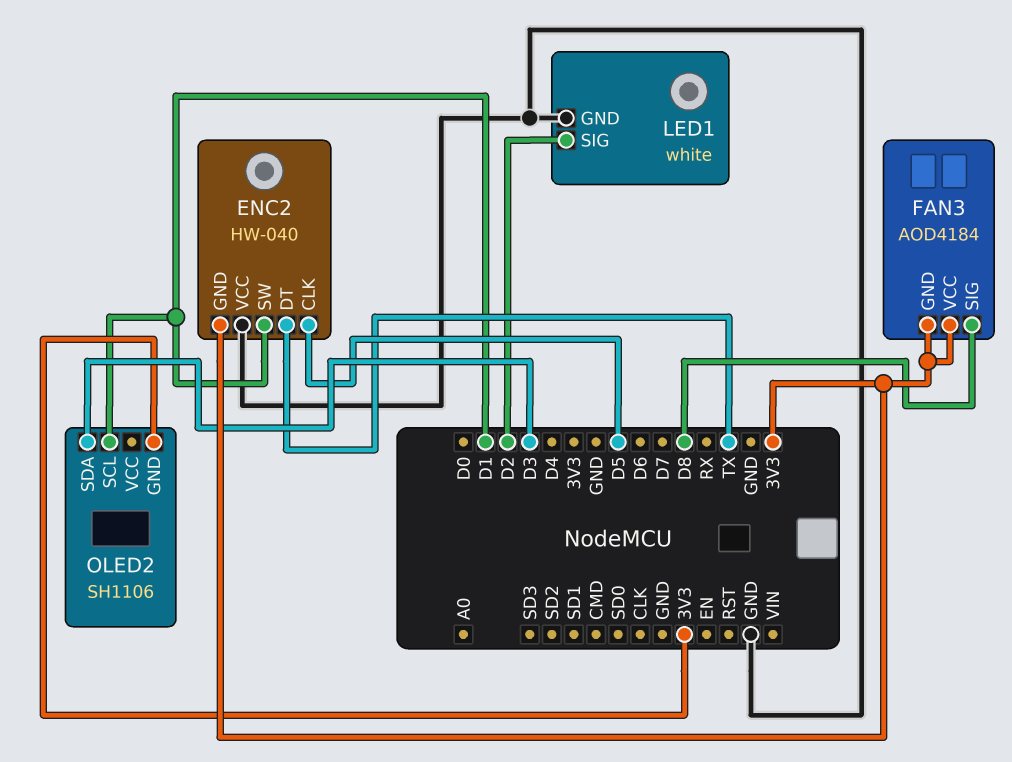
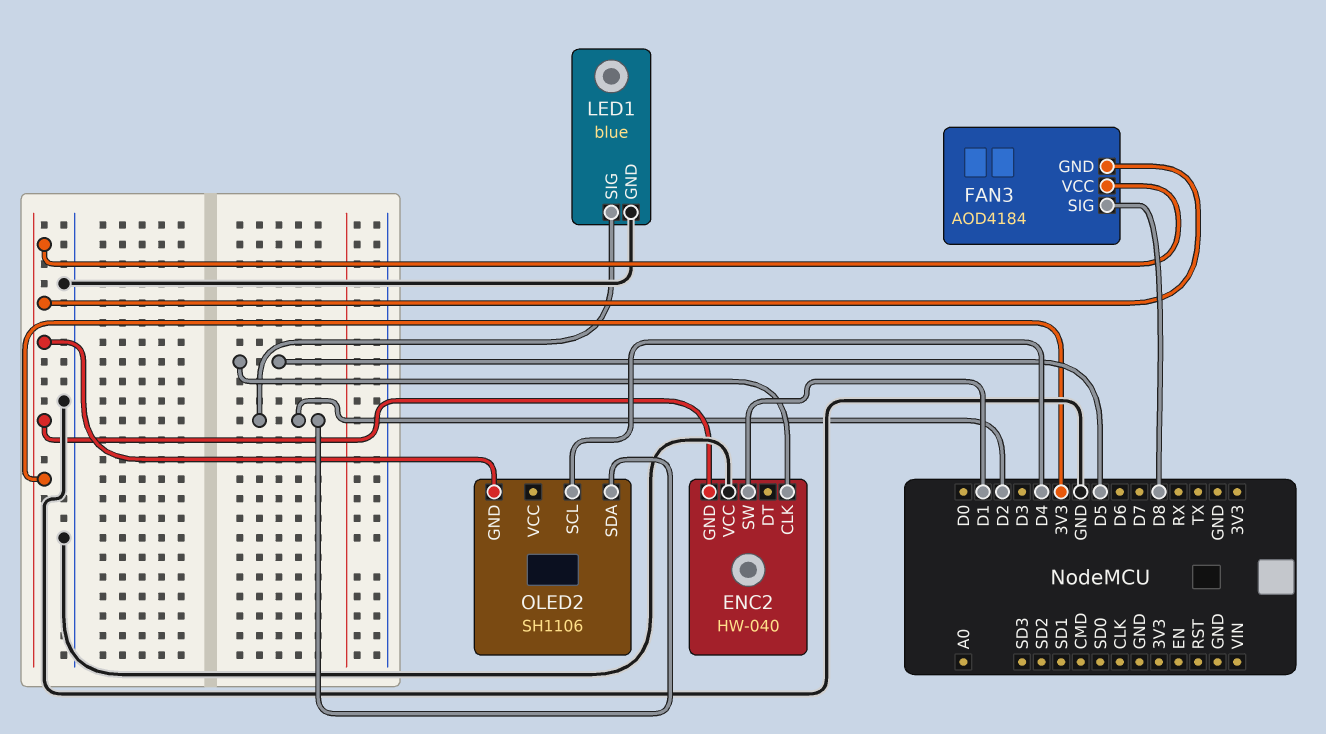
ENC2 pin DT: TX -> none
LED1: white -> blue
OLED2 pin SCL: D1 -> D4
OLED2 pin SDA: D3 -> D2

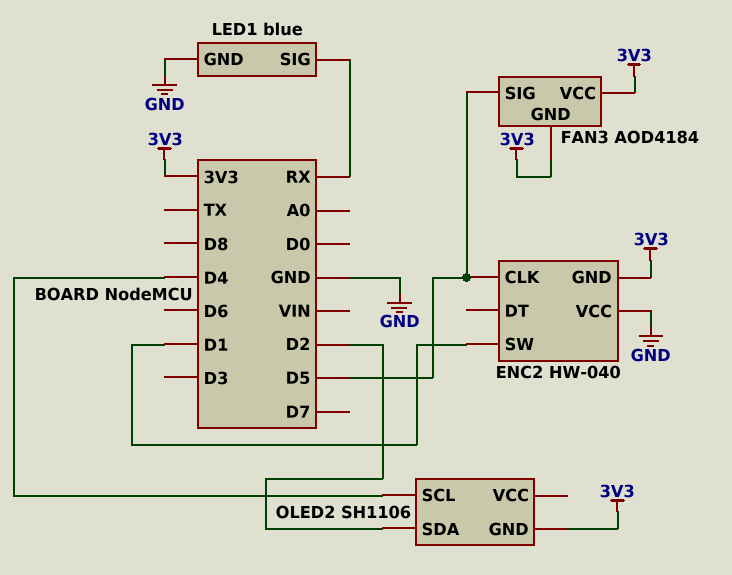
FAN3 pin SIG: D8 -> D5
LED1 pin SIG: D2 -> RX

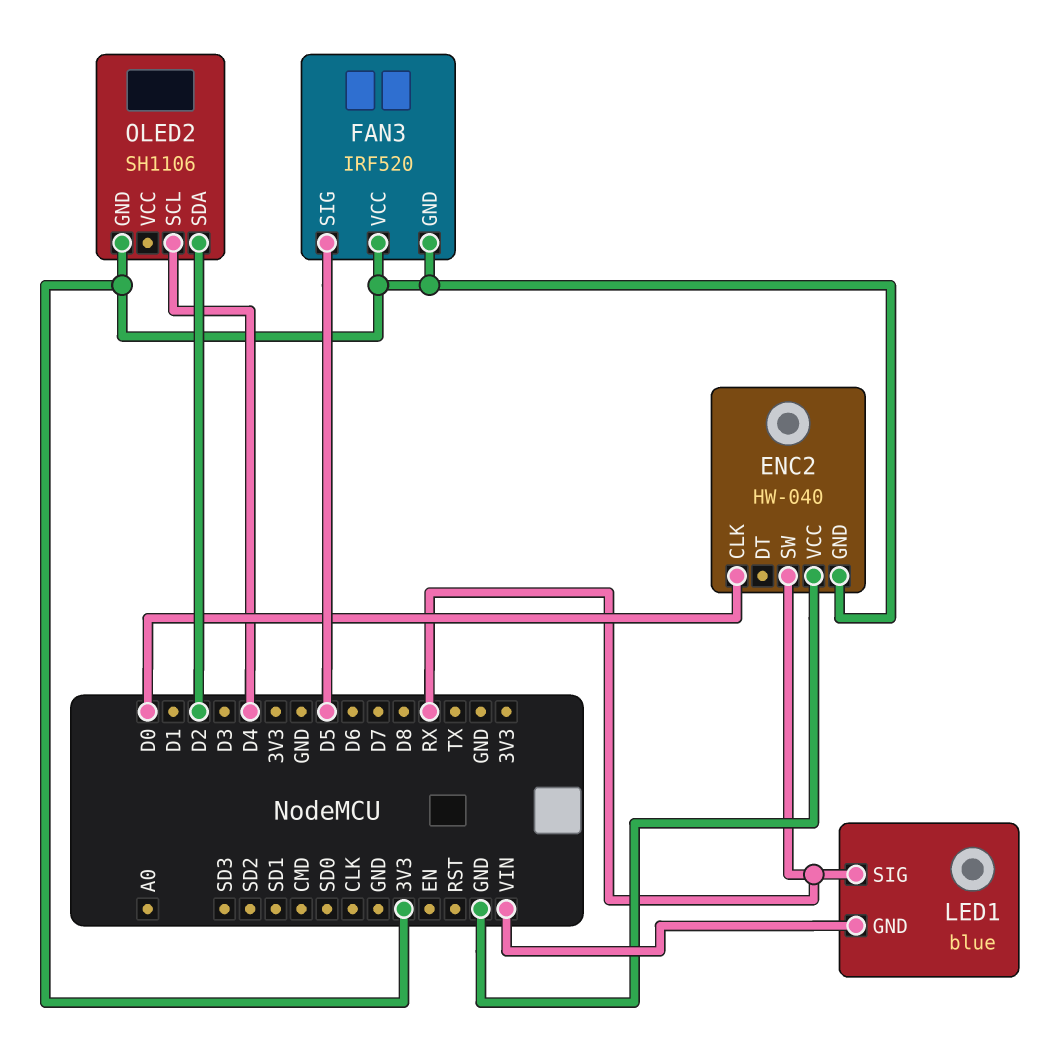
ENC2 pin CLK: D5 -> D0
ENC2 pin SW: D1 -> RX
FAN3: AOD4184 -> IRF520
LED1 pin GND: GND -> VIN

